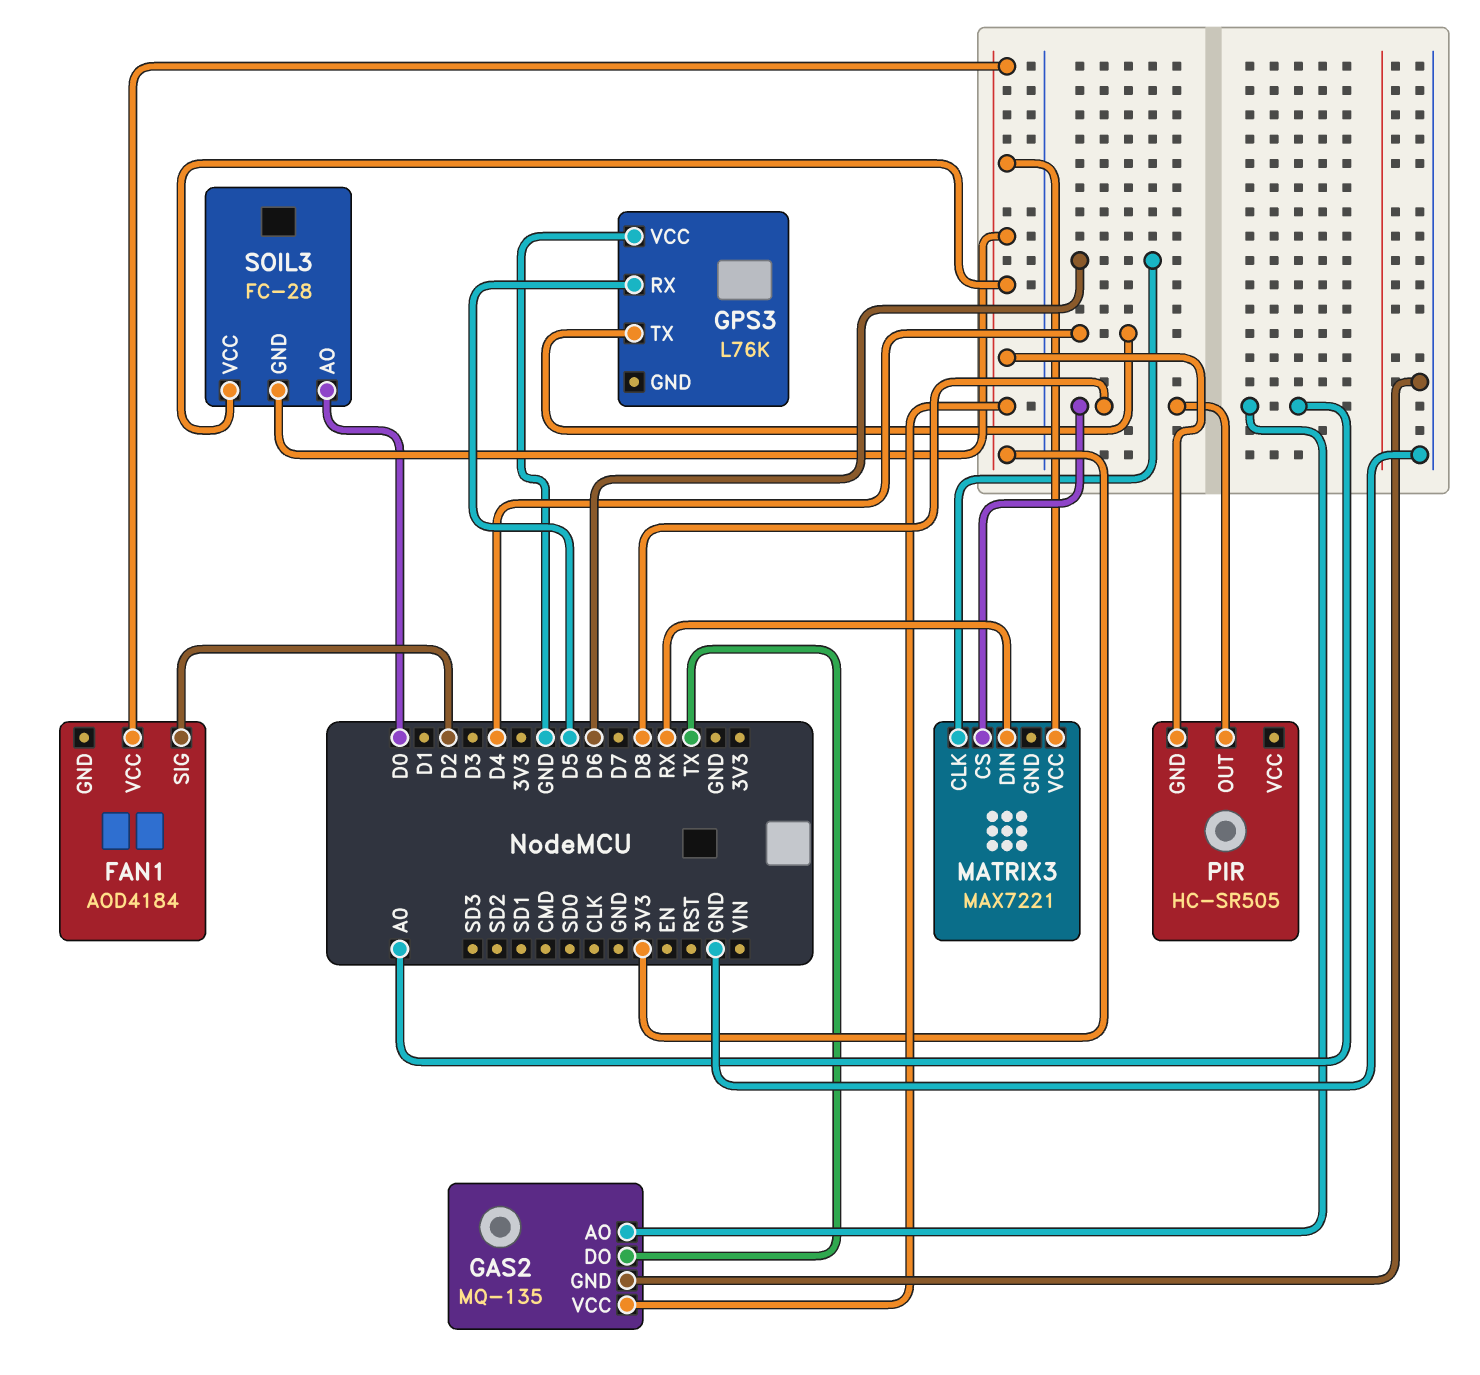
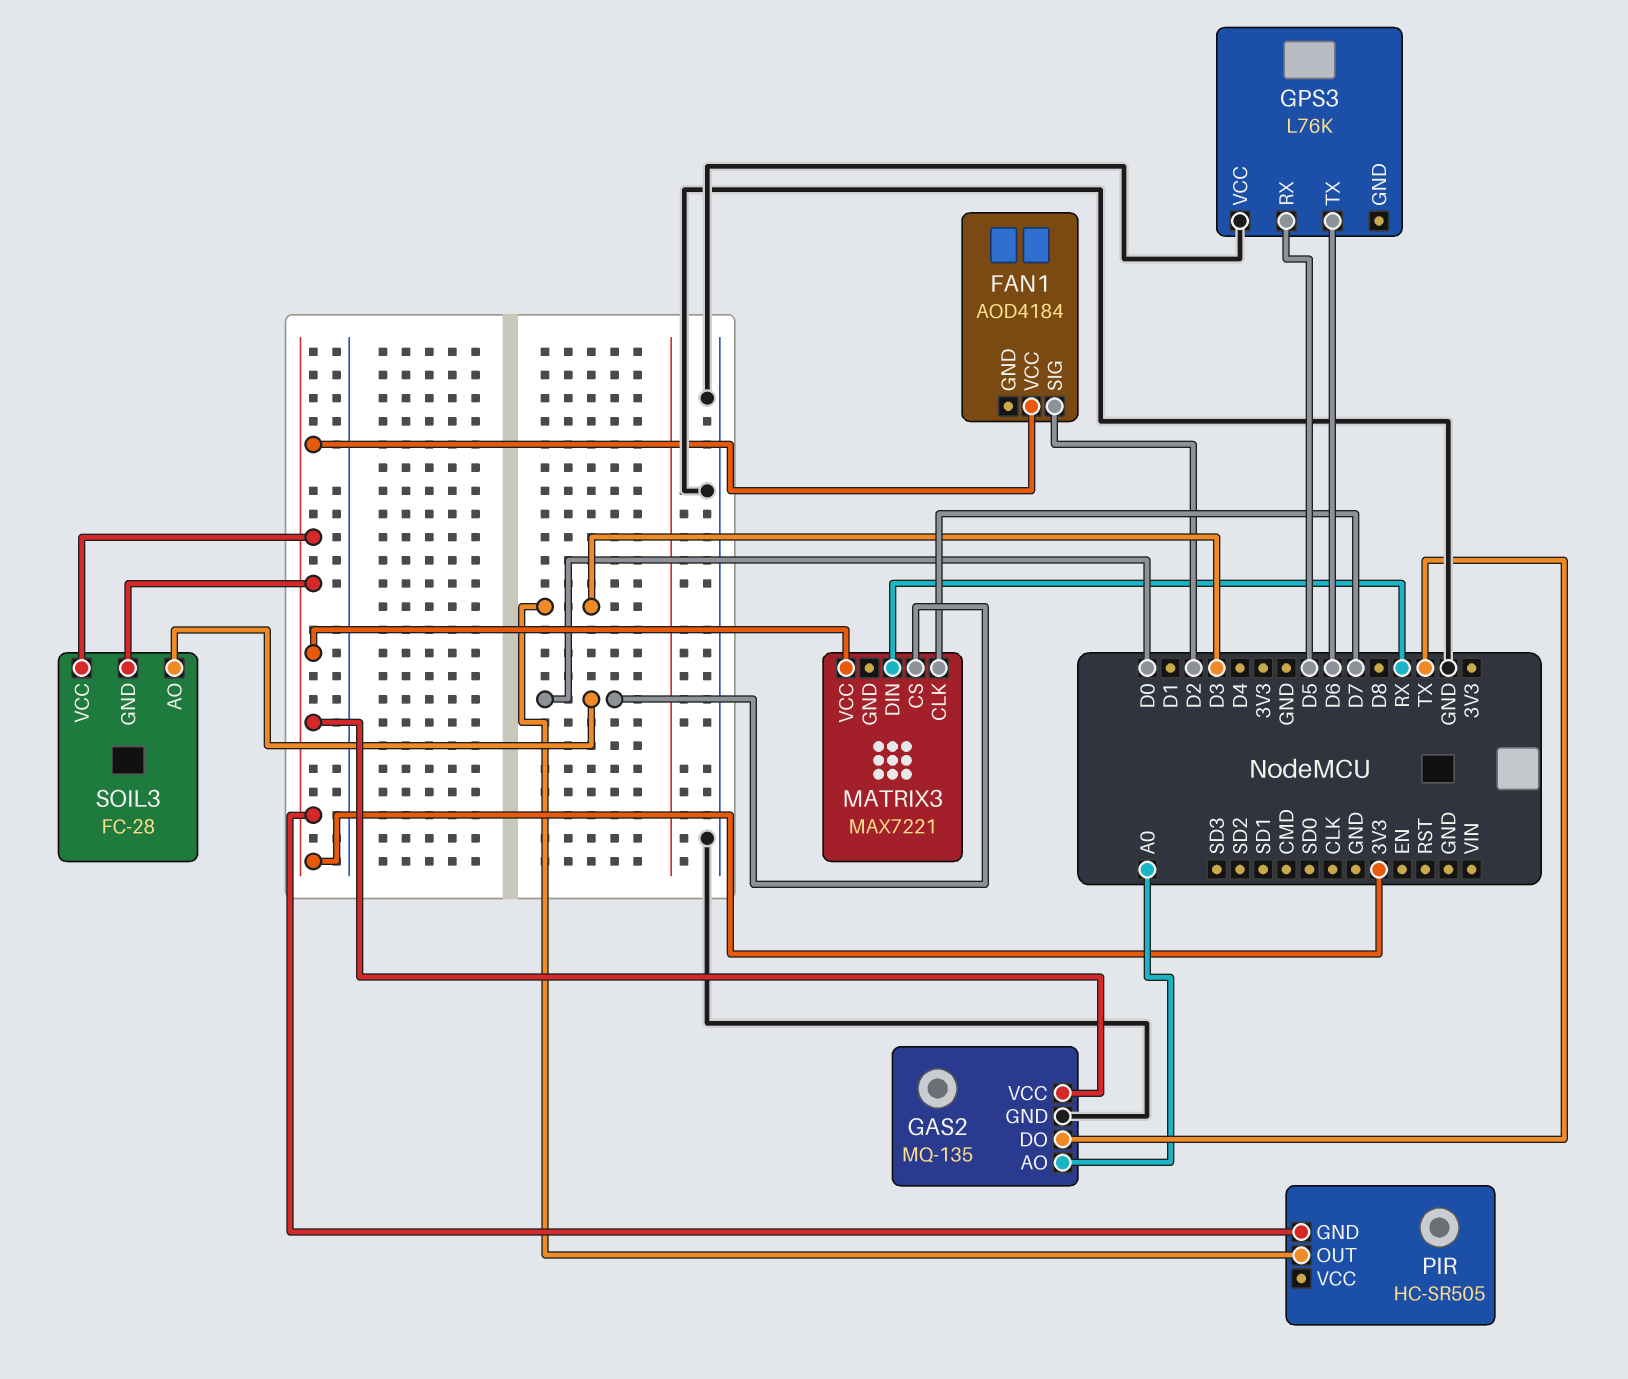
GPS3 pin TX: D4 -> D6
MATRIX3 pin CLK: D6 -> D7
MATRIX3 pin CS: D8 -> D0
PIR pin OUT: D8 -> D3

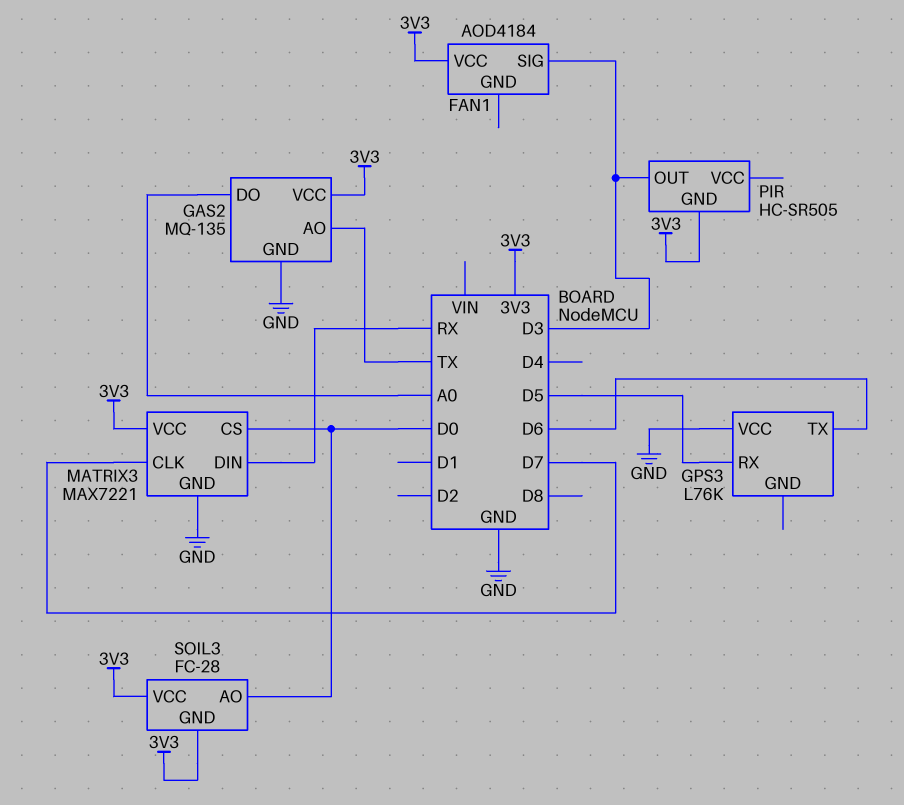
FAN1 pin SIG: D2 -> D3
GAS2 pin AO: A0 -> TX
GAS2 pin DO: TX -> A0
MATRIX3 pin GND: none -> GND

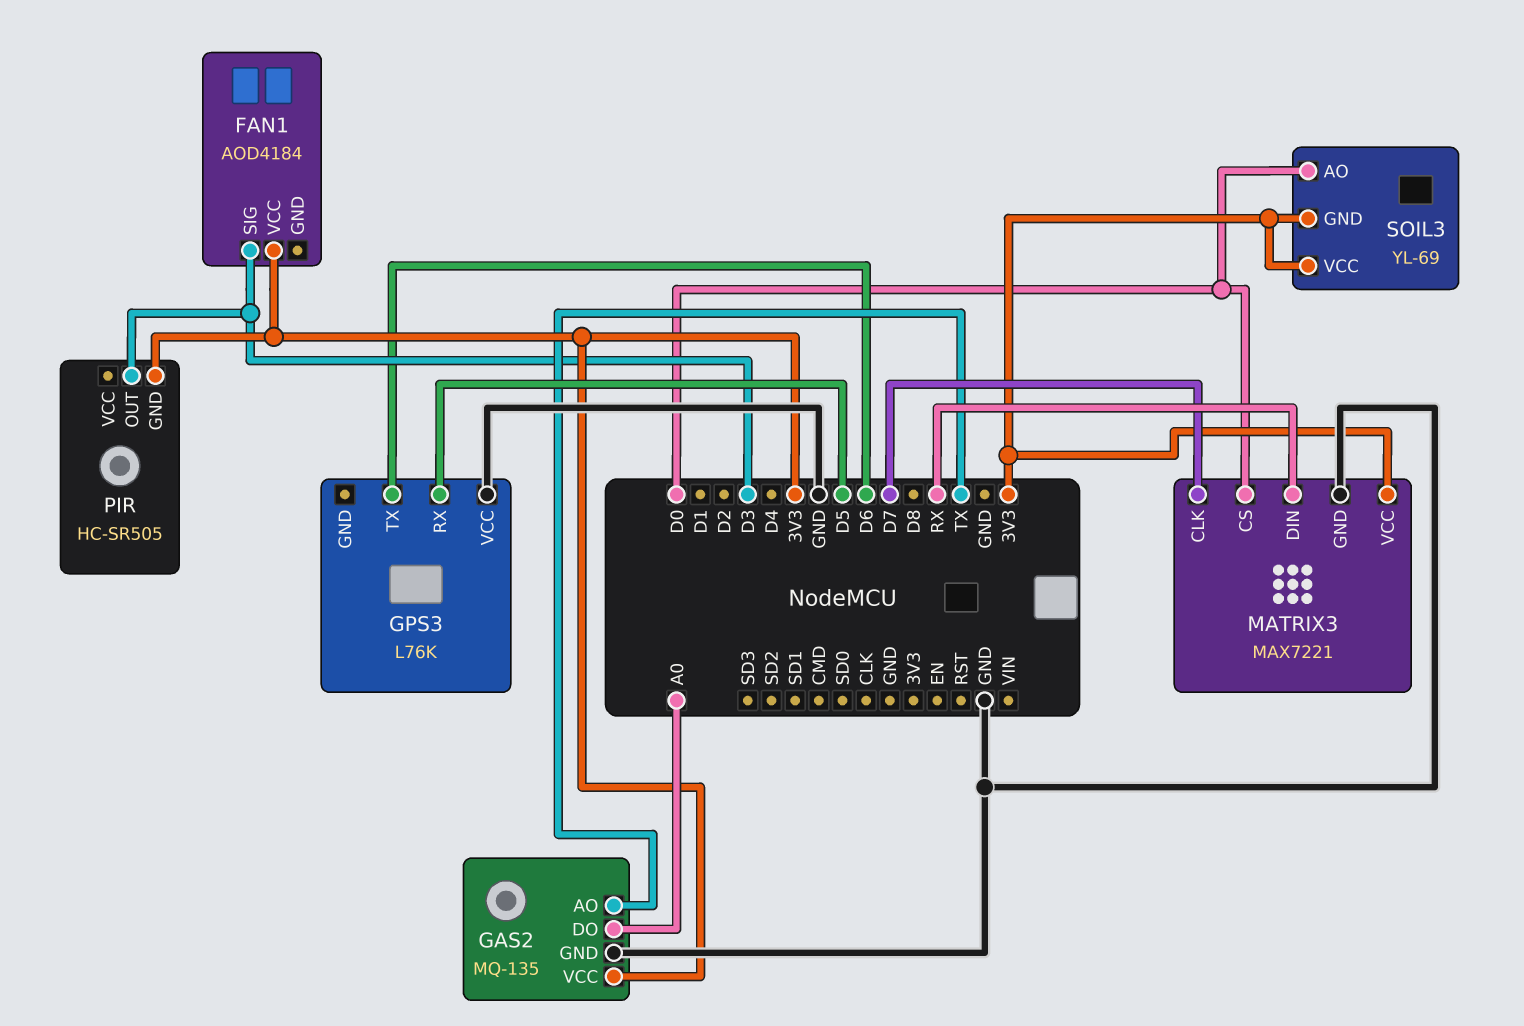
SOIL3: FC-28 -> YL-69

